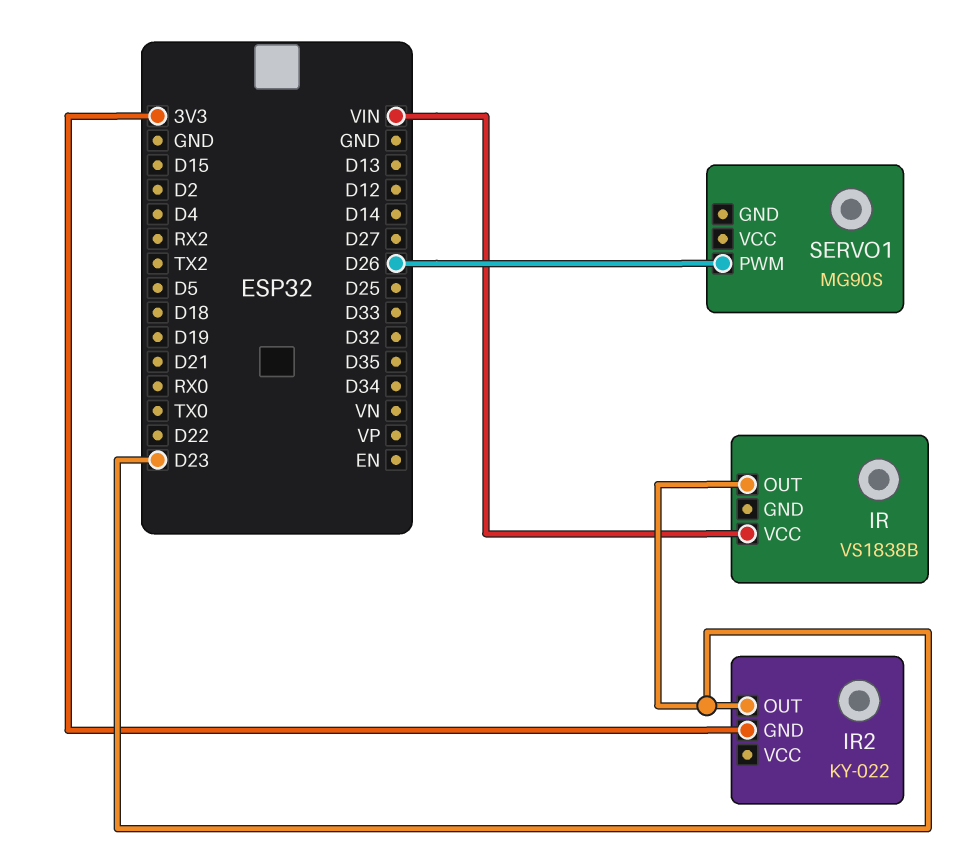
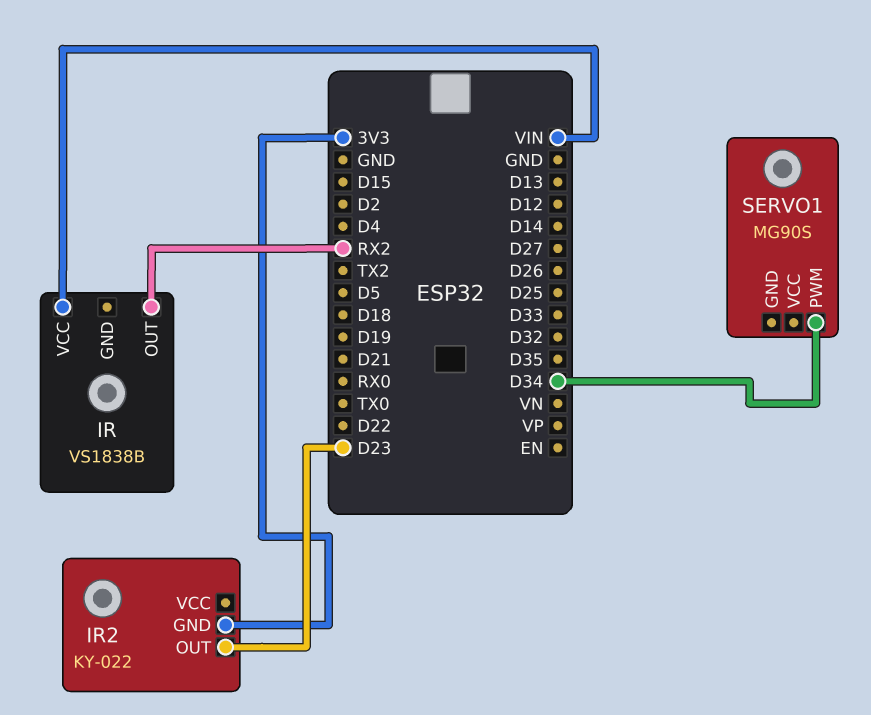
IR pin OUT: D23 -> RX2
SERVO1 pin PWM: D26 -> D34

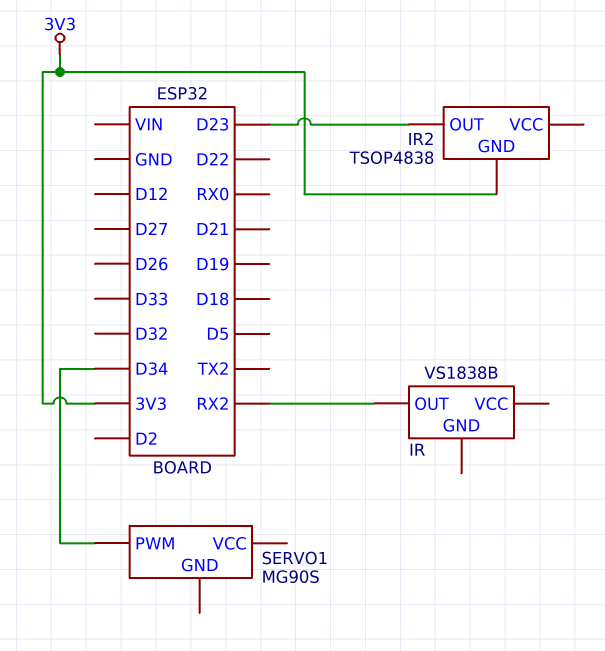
IR pin VCC: VIN -> none
IR2: KY-022 -> TSOP4838

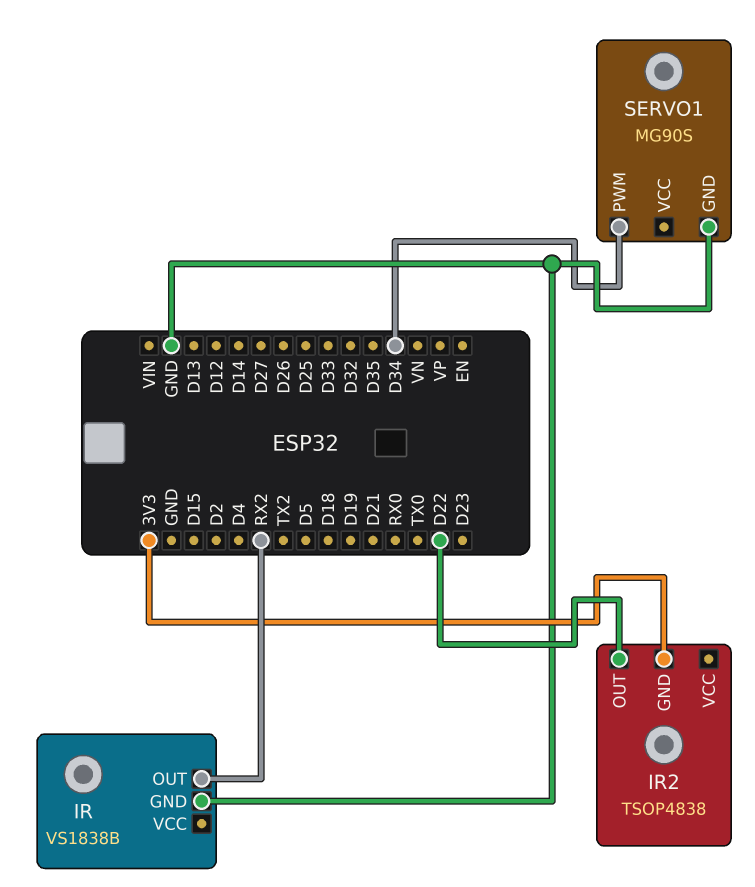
IR pin GND: none -> GND
IR2 pin OUT: D23 -> D22
SERVO1 pin GND: none -> GND

